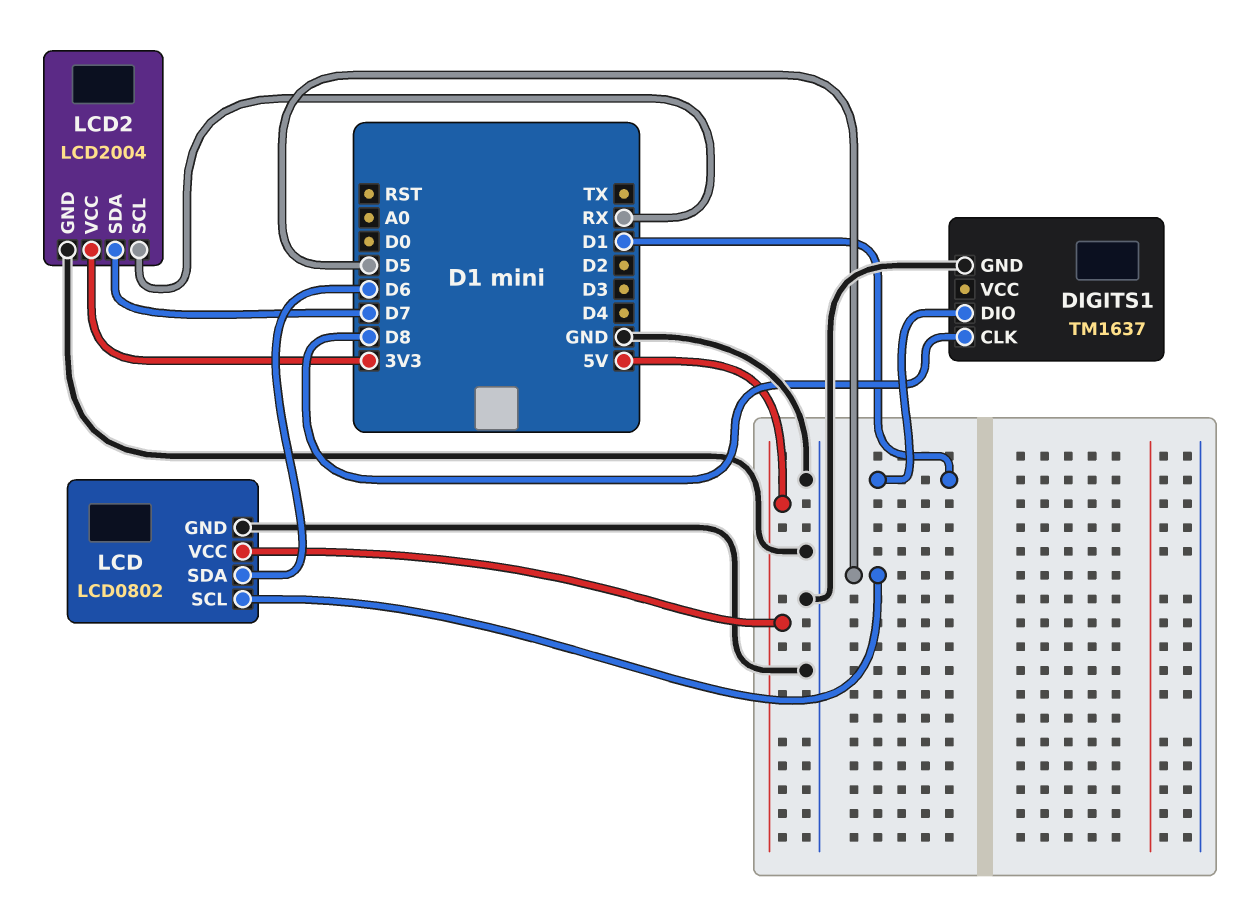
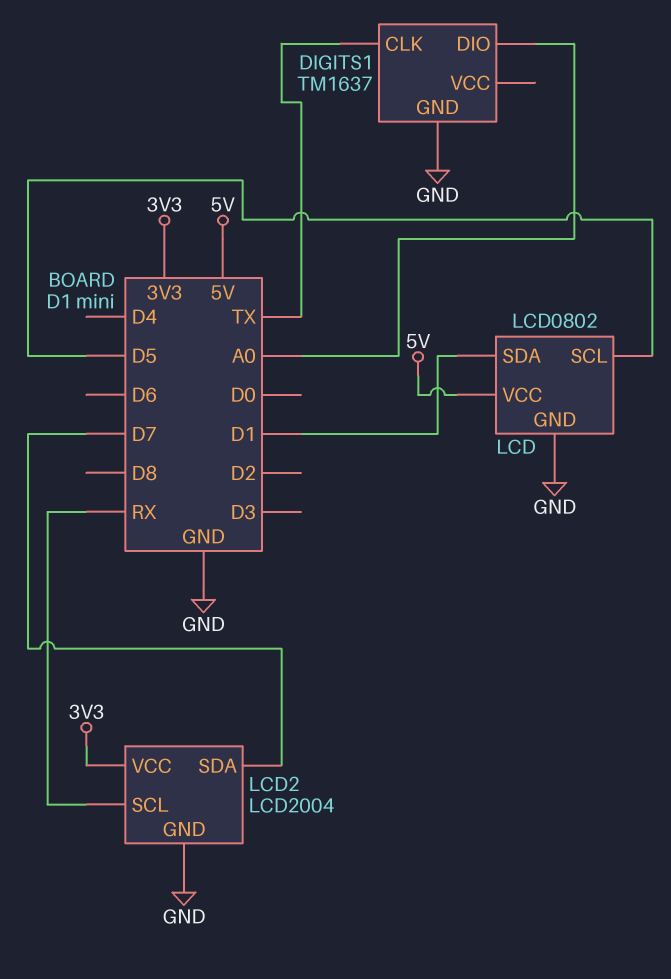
DIGITS1 pin CLK: D8 -> TX
DIGITS1 pin DIO: D1 -> A0
LCD pin SDA: D6 -> D1

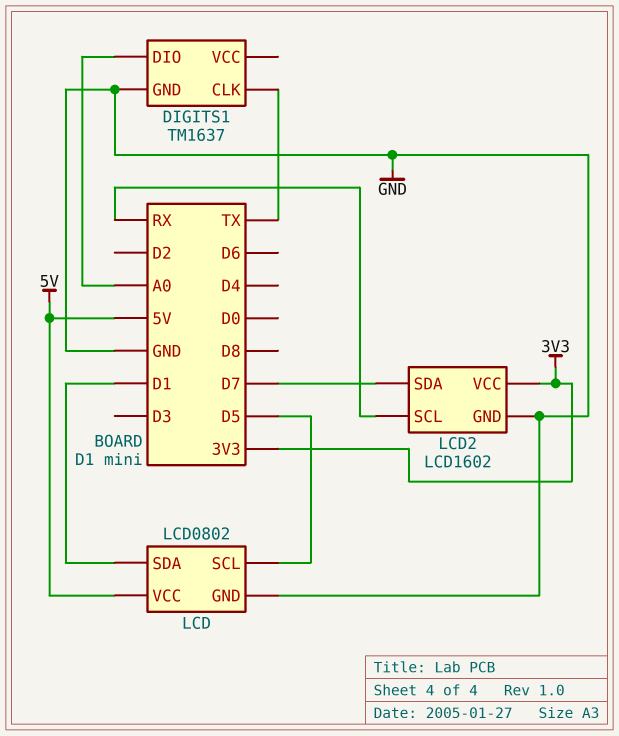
LCD2: LCD2004 -> LCD1602

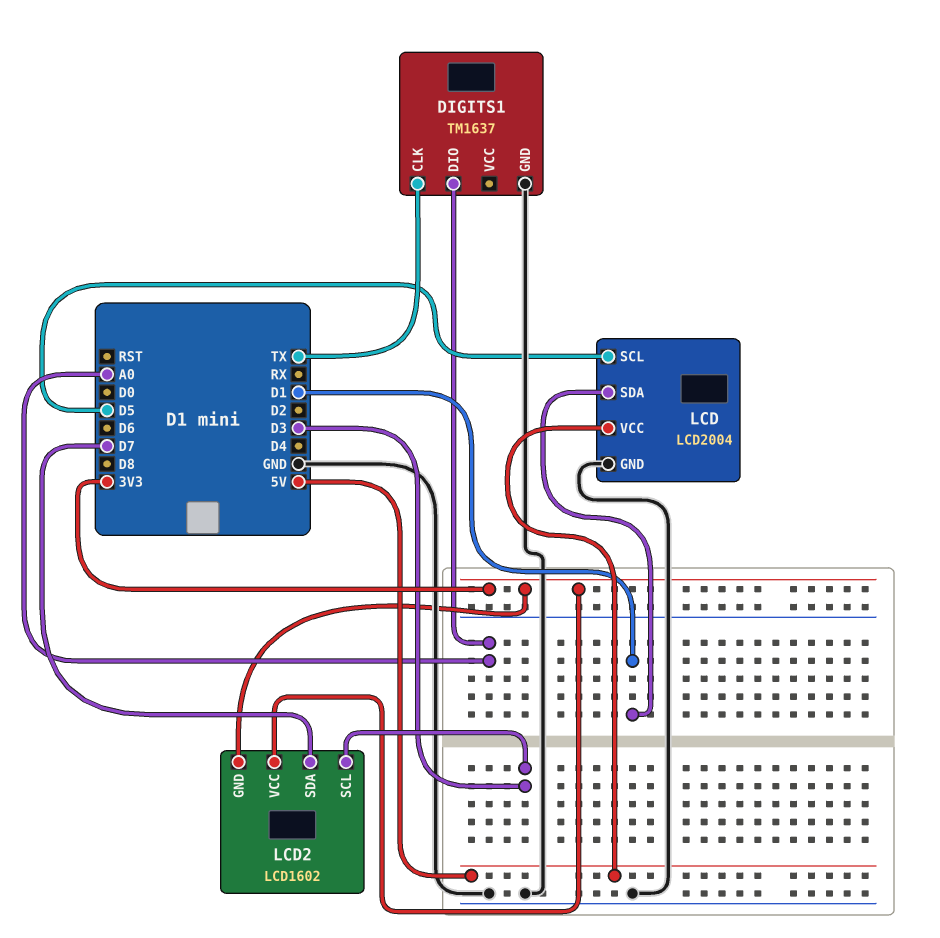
LCD: LCD0802 -> LCD2004
LCD2 pin GND: GND -> 3V3
LCD2 pin SCL: RX -> D3

